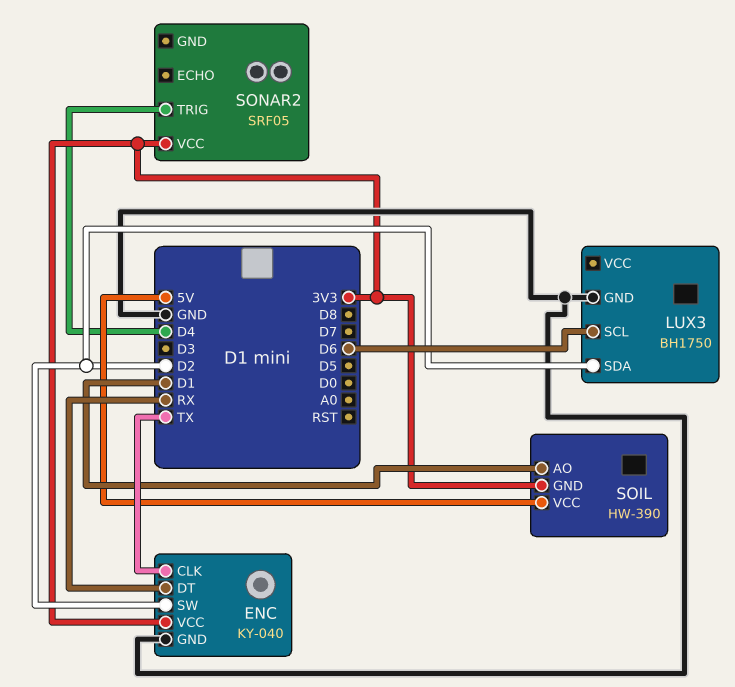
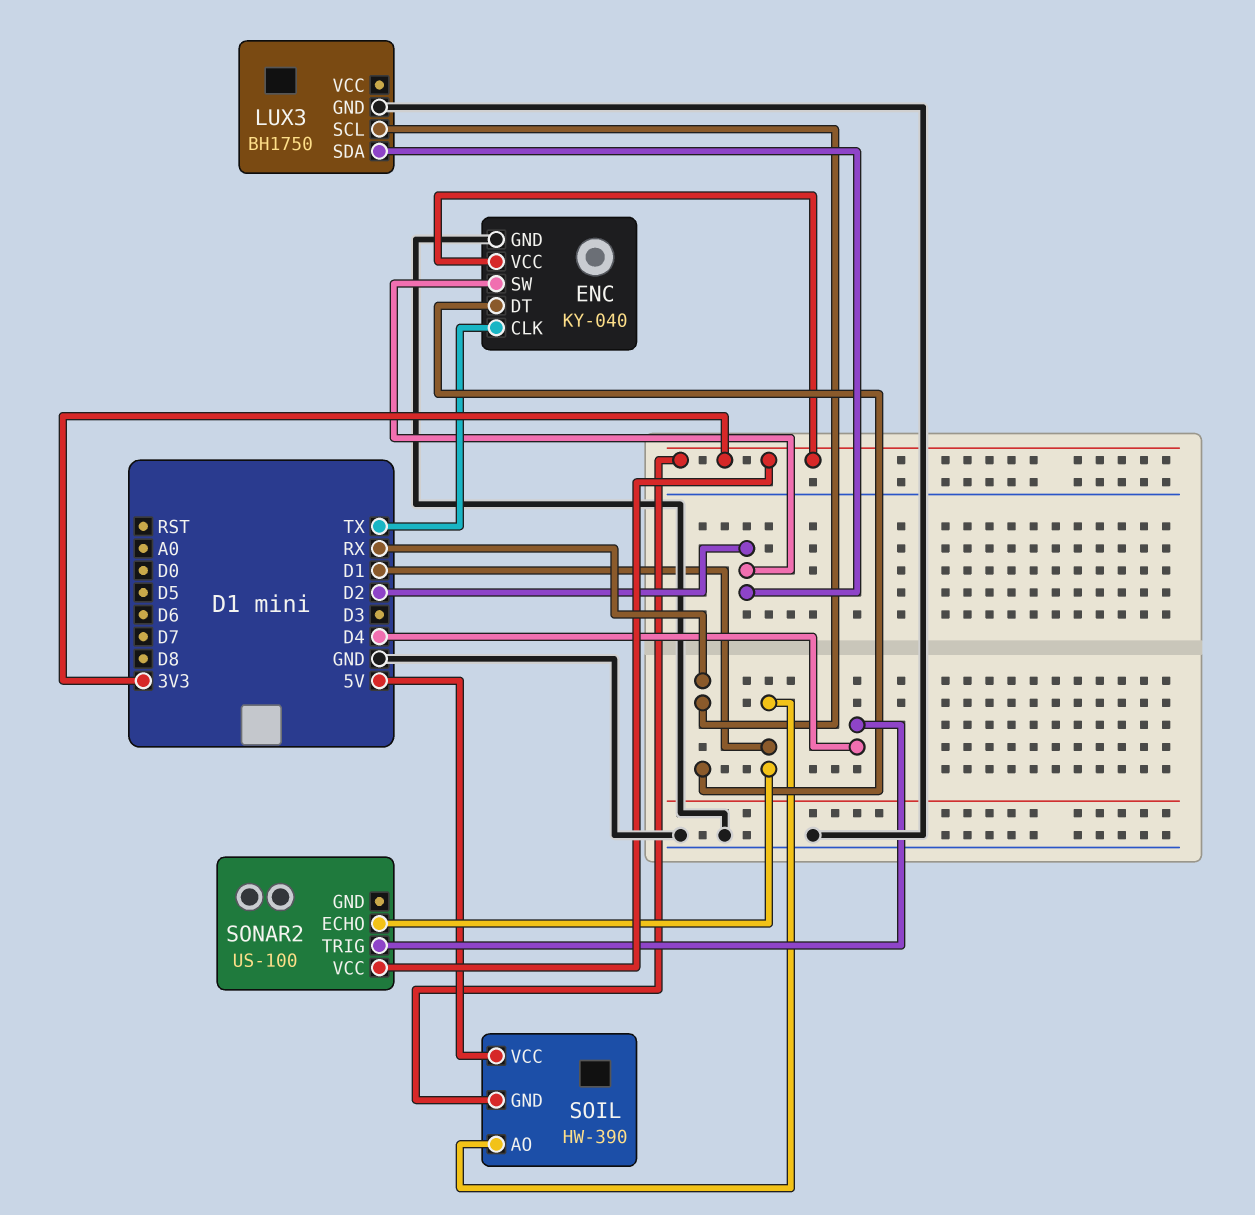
LUX3 pin SCL: D6 -> RX
SONAR2: SRF05 -> US-100
SONAR2 pin ECHO: none -> D1

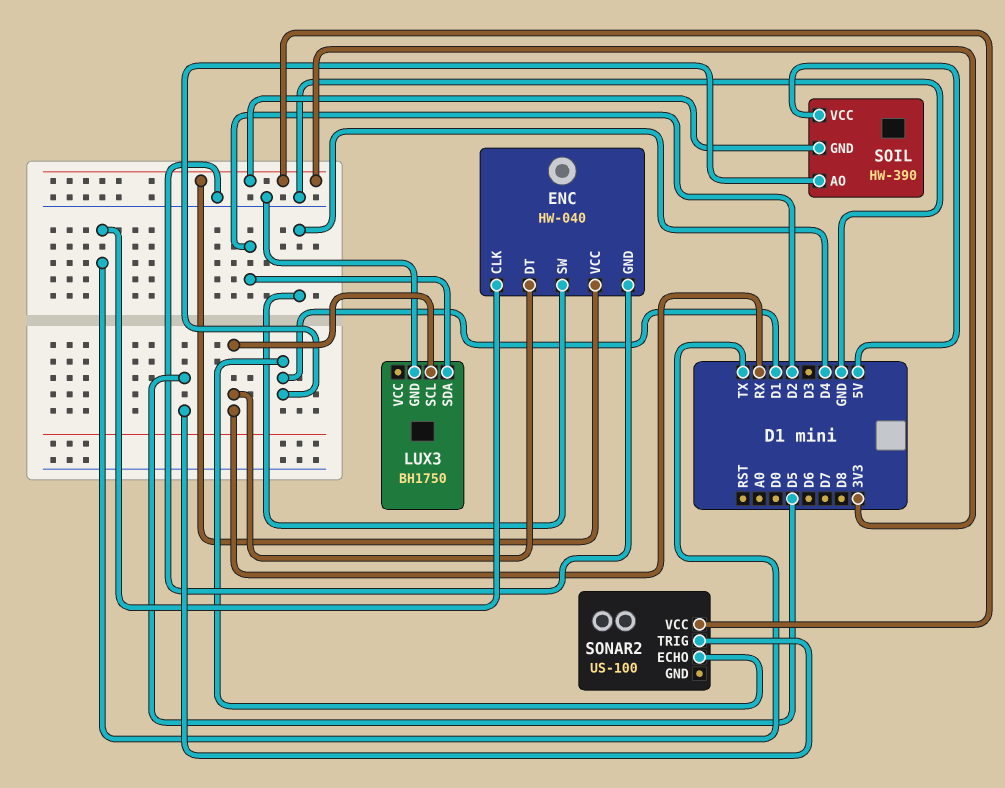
ENC: KY-040 -> HW-040
ENC pin SW: D2 -> D4
SONAR2 pin TRIG: D4 -> D5

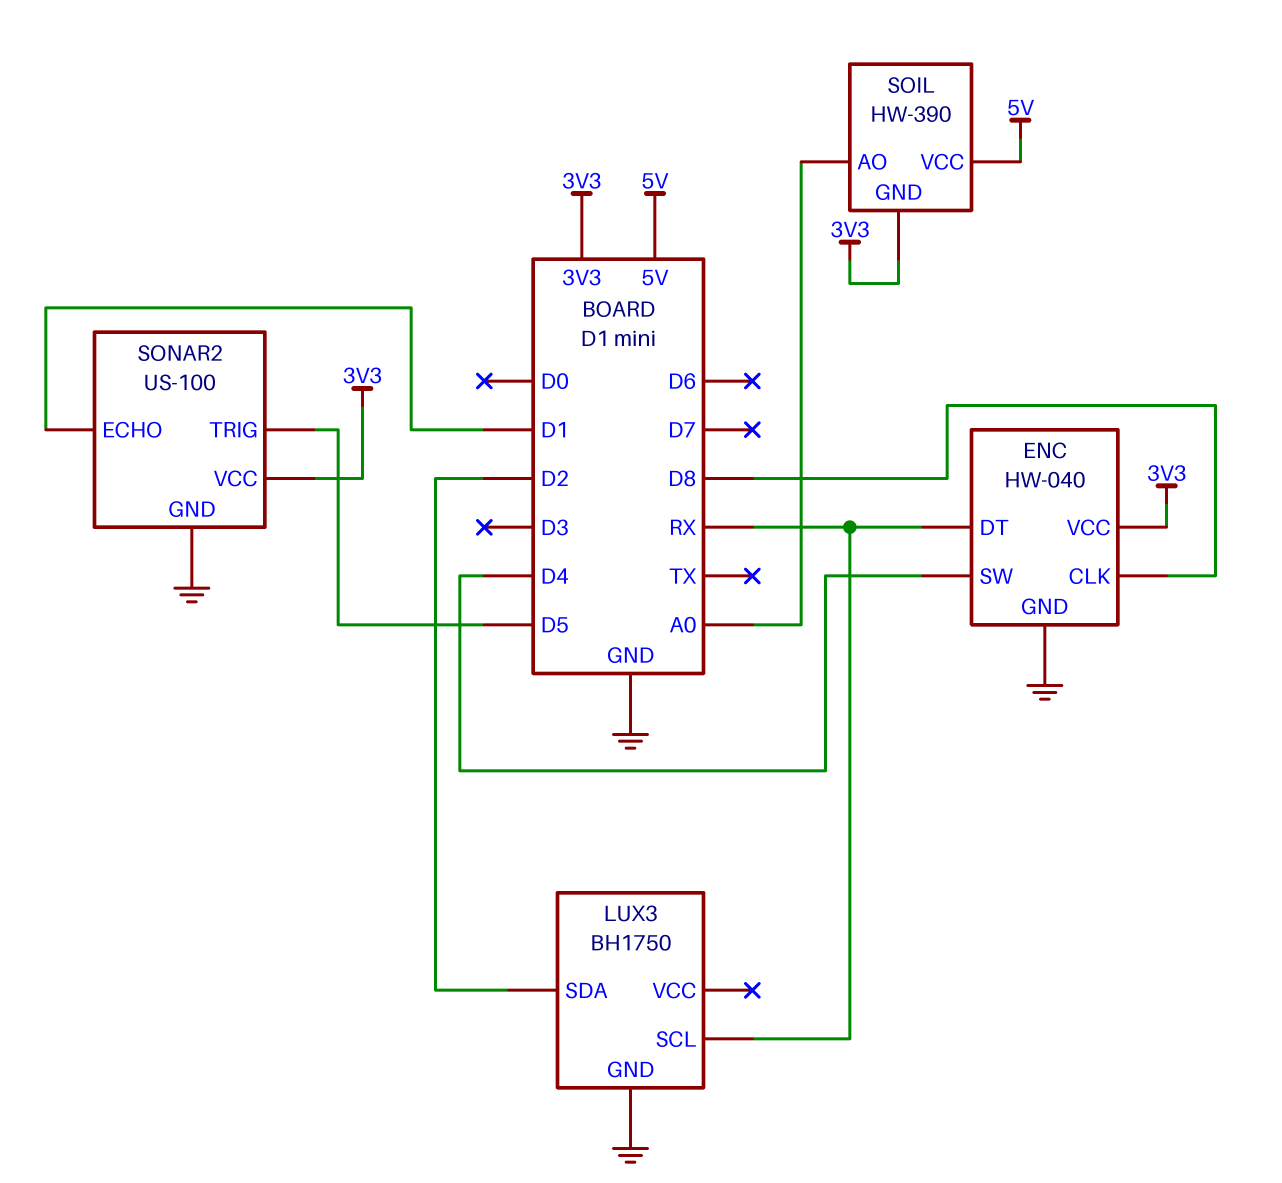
ENC pin CLK: TX -> D8
SOIL pin AO: D1 -> A0
SONAR2 pin GND: none -> GND

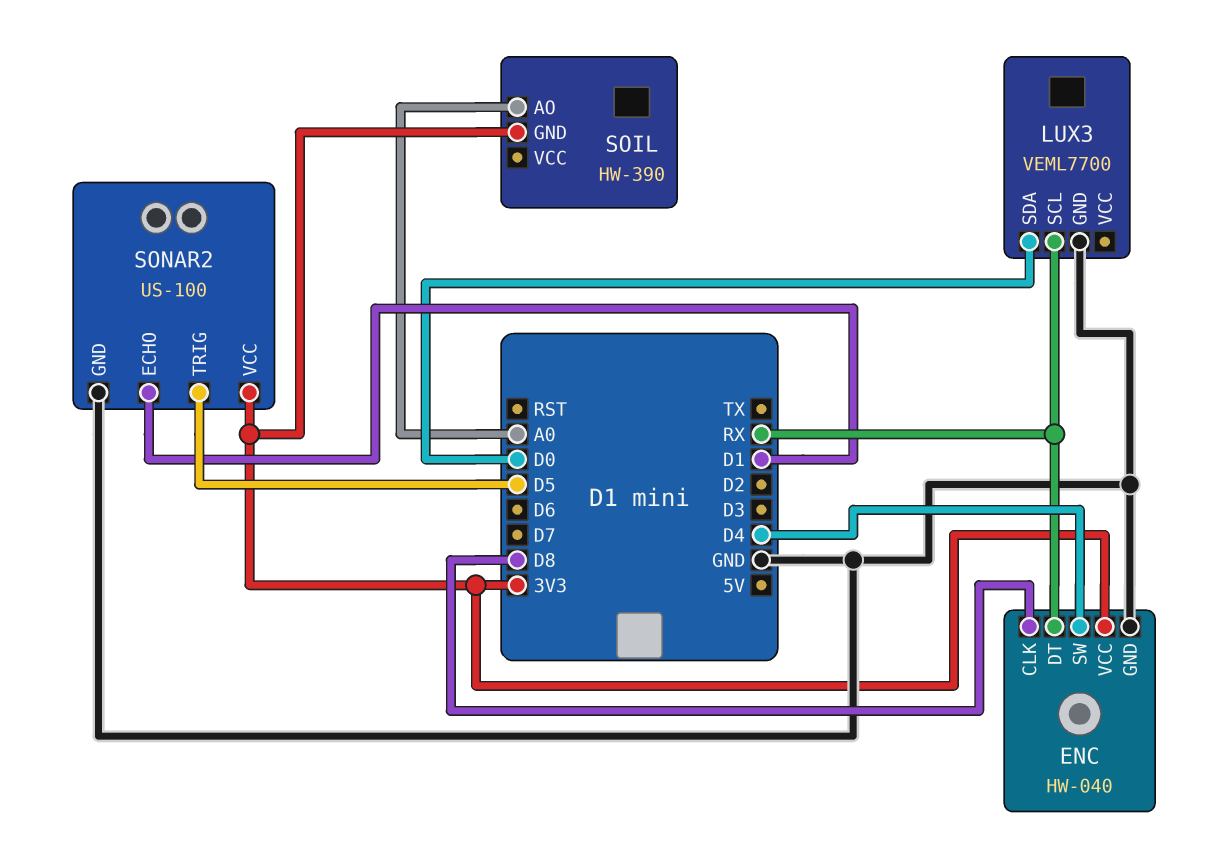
LUX3: BH1750 -> VEML7700
LUX3 pin SDA: D2 -> D0
SOIL pin VCC: 5V -> none

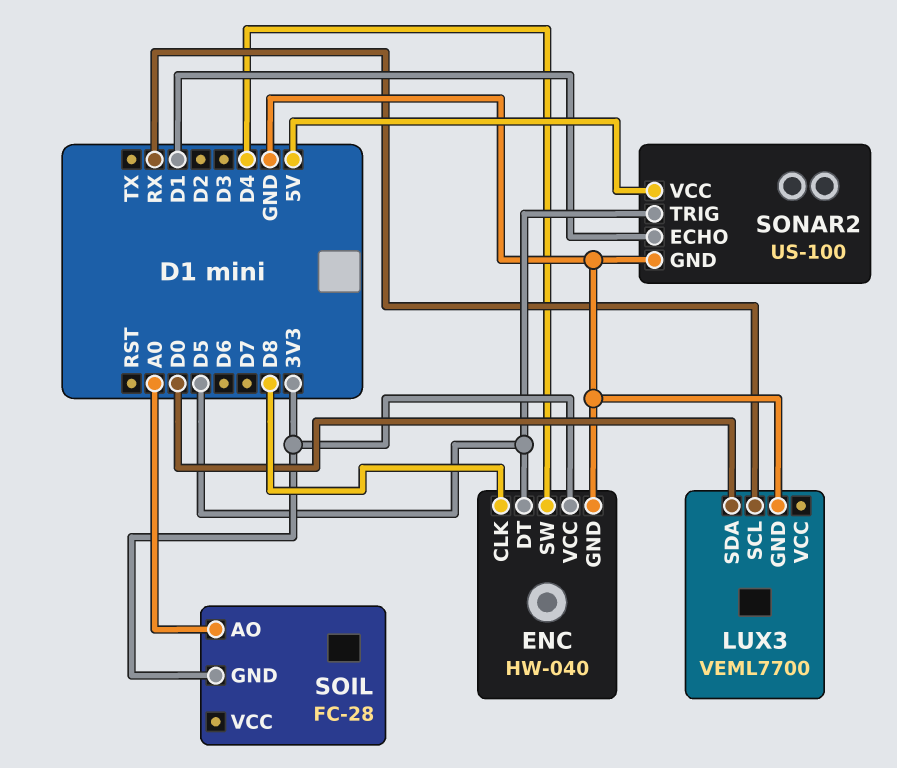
ENC pin DT: RX -> D5
SOIL: HW-390 -> FC-28
SONAR2 pin VCC: 3V3 -> 5V

